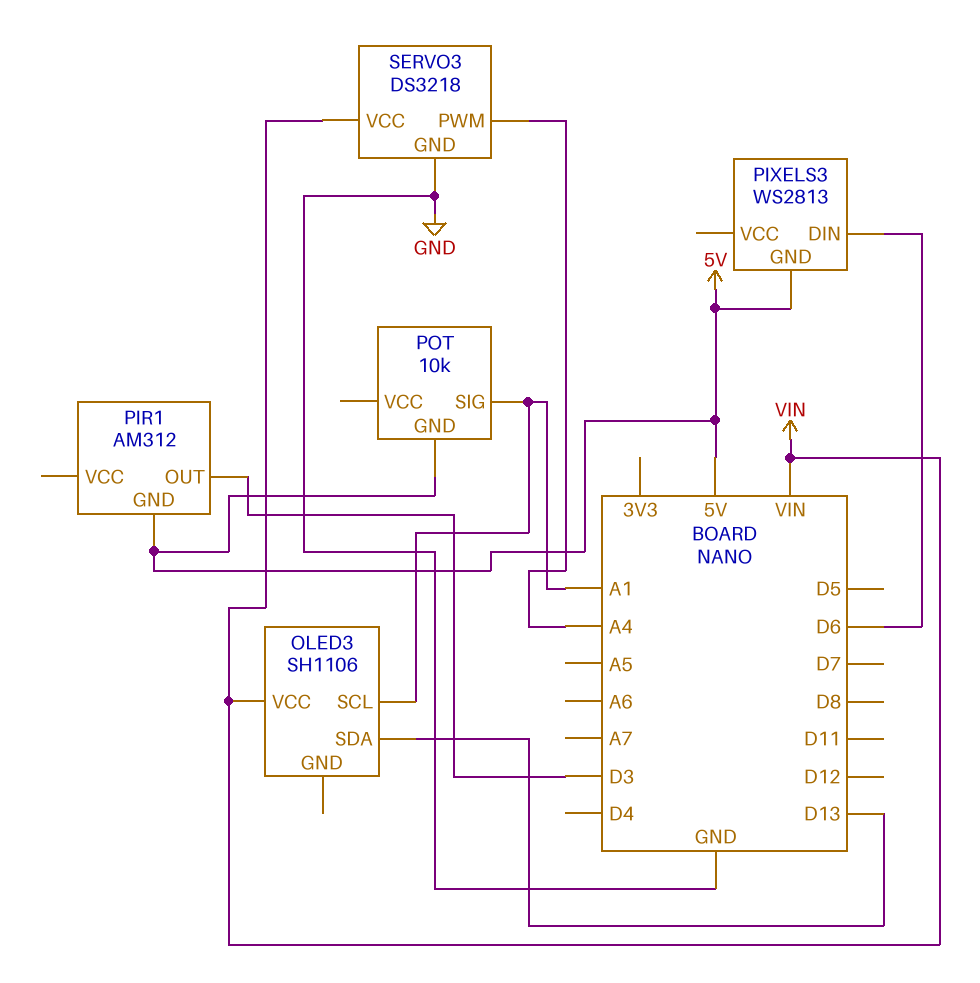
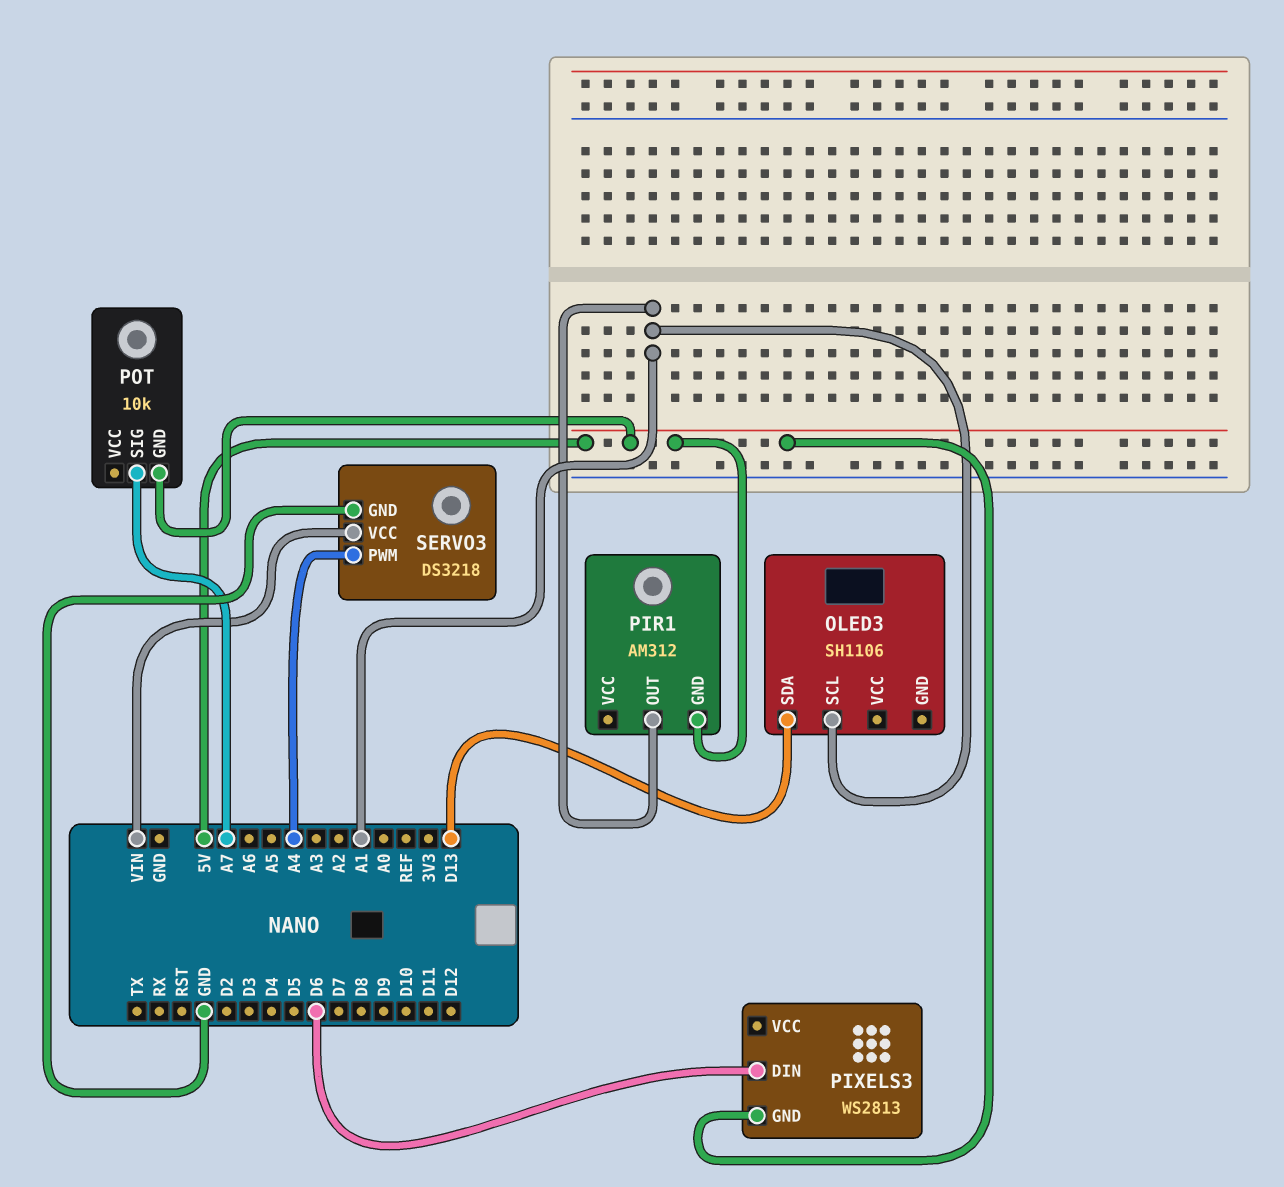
OLED3 pin VCC: VIN -> none
PIR1 pin OUT: D3 -> A1
POT pin SIG: A1 -> A7

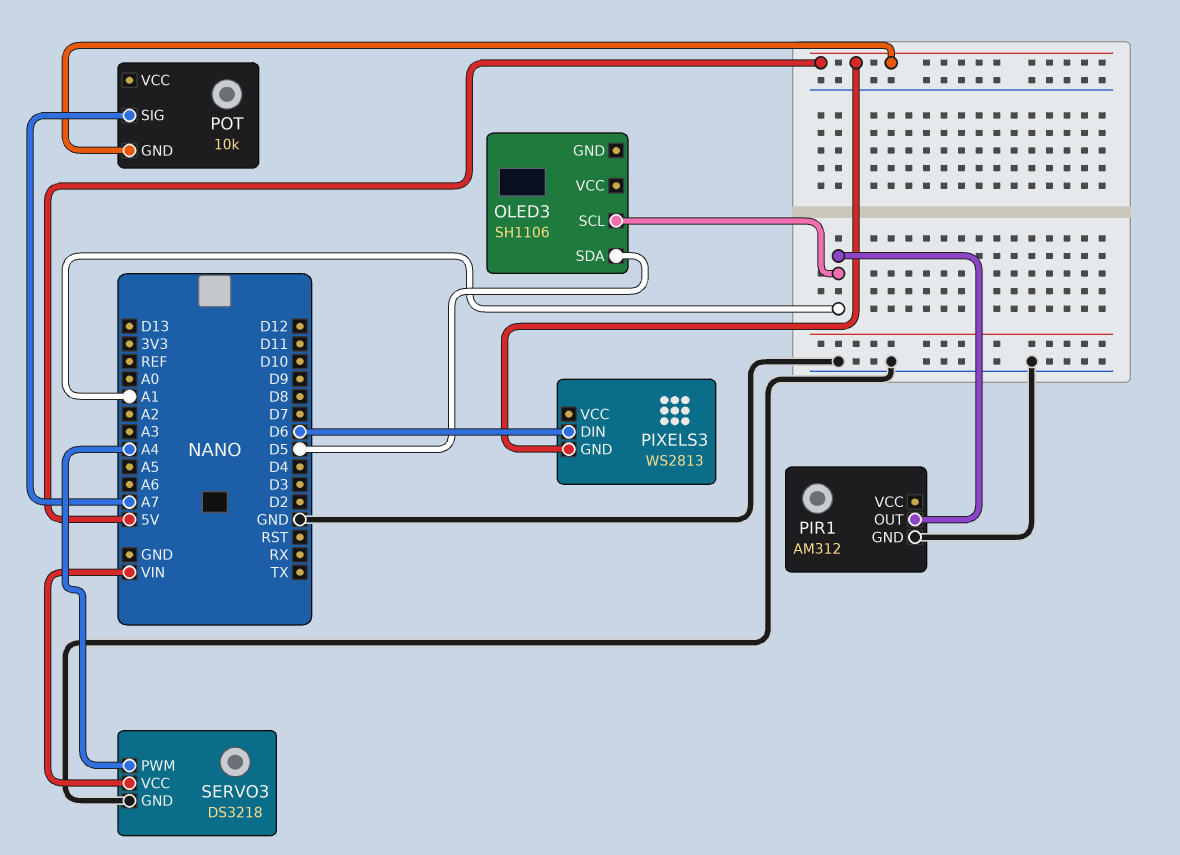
OLED3 pin SDA: D13 -> D5
PIR1 pin GND: 5V -> GND

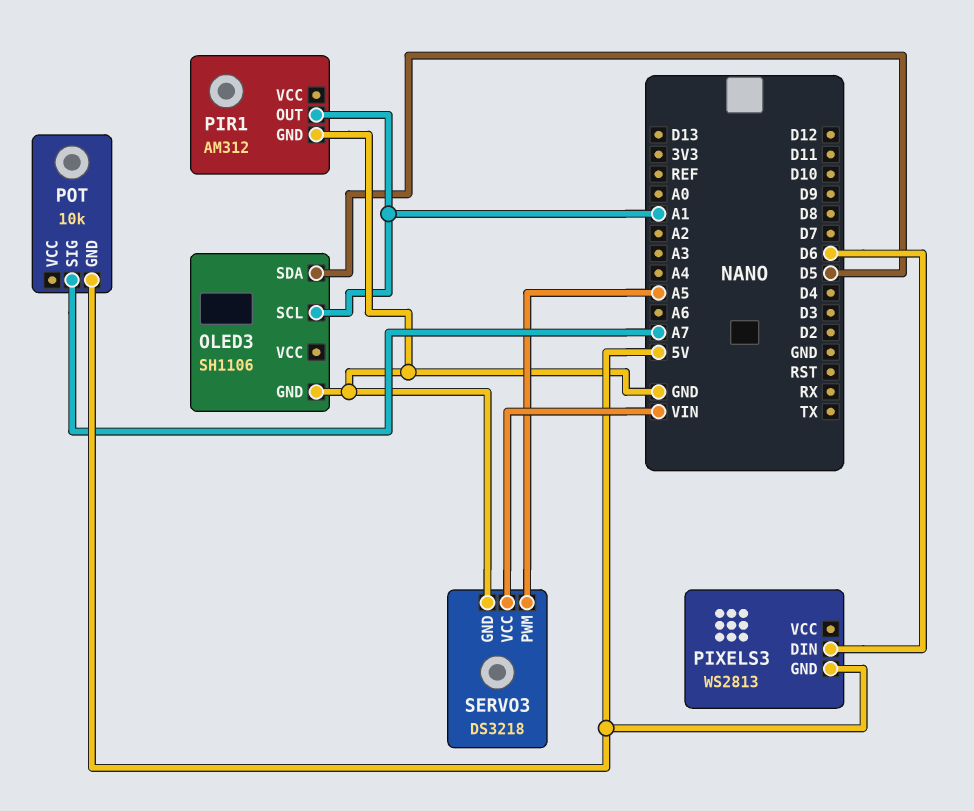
OLED3 pin GND: none -> GND
SERVO3 pin PWM: A4 -> A5

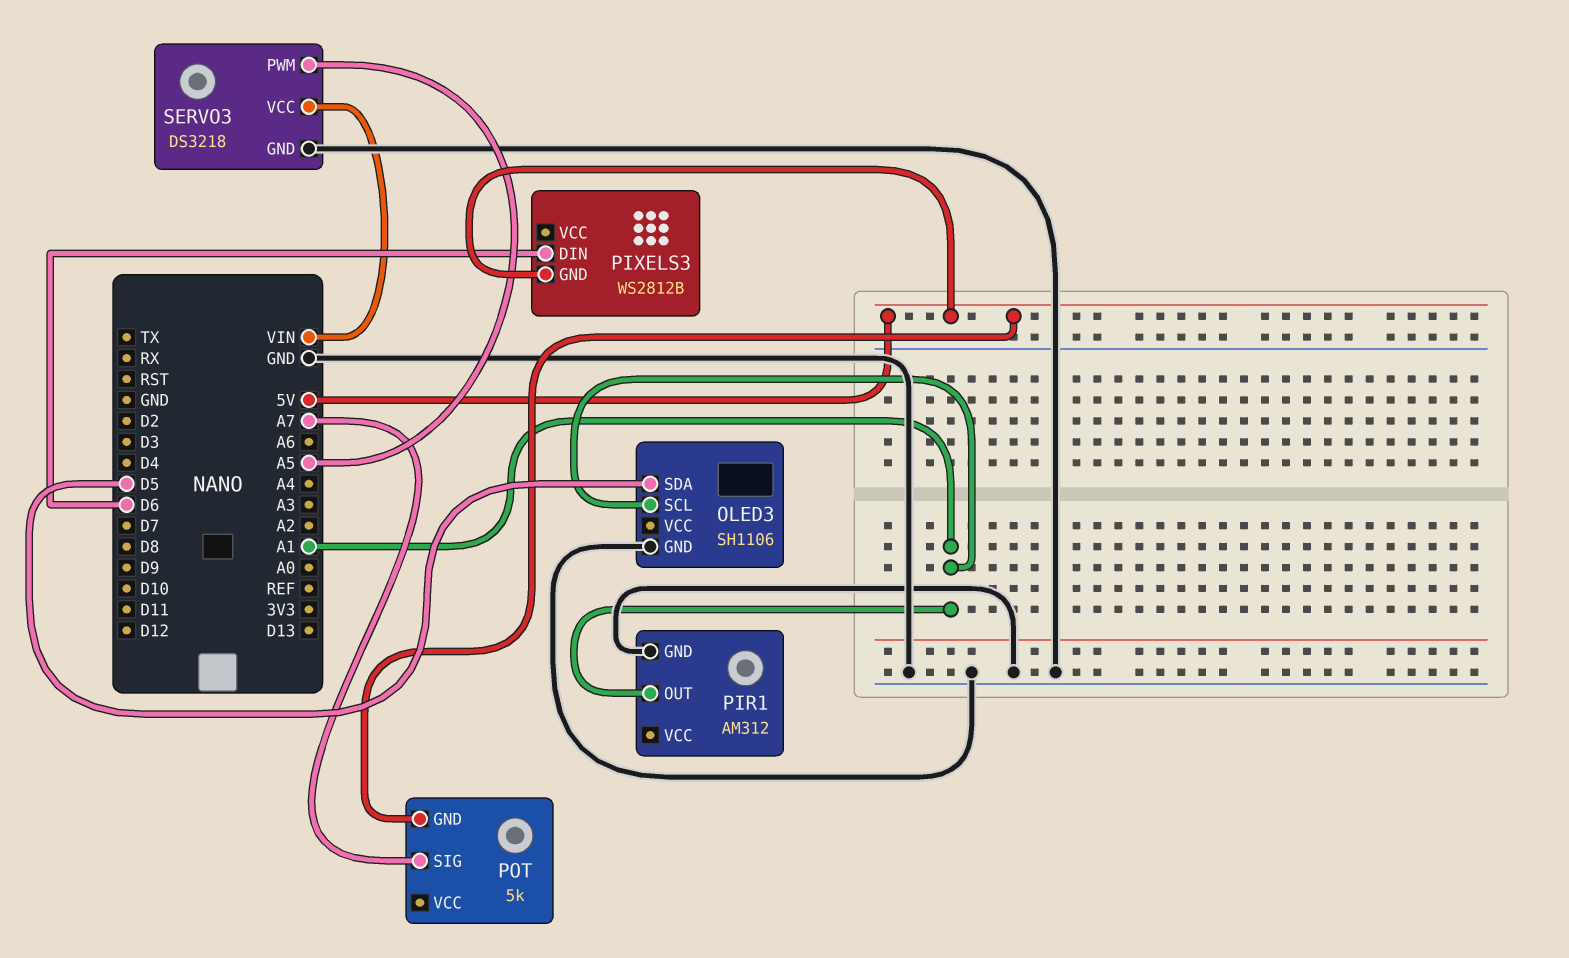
PIXELS3: WS2813 -> WS2812B
POT: 10k -> 5k

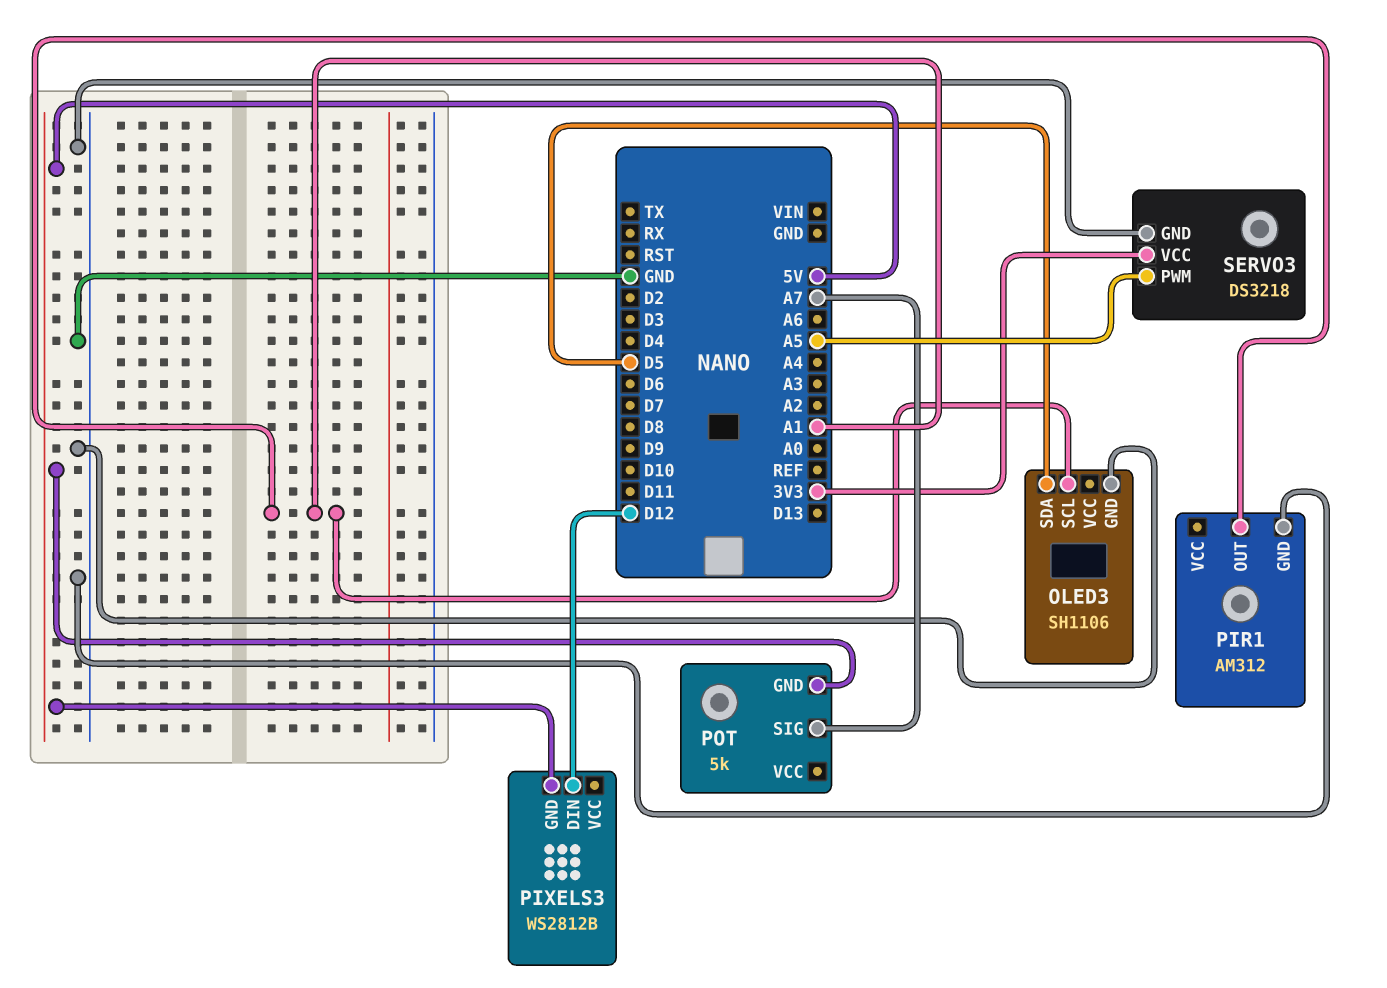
PIXELS3 pin DIN: D6 -> D12
SERVO3 pin VCC: VIN -> 3V3

